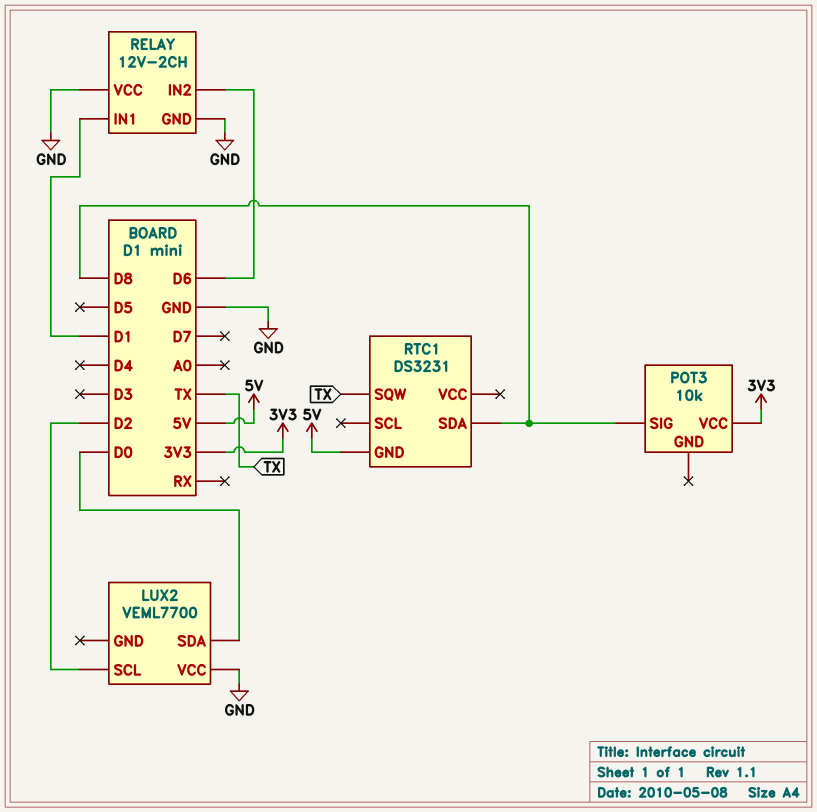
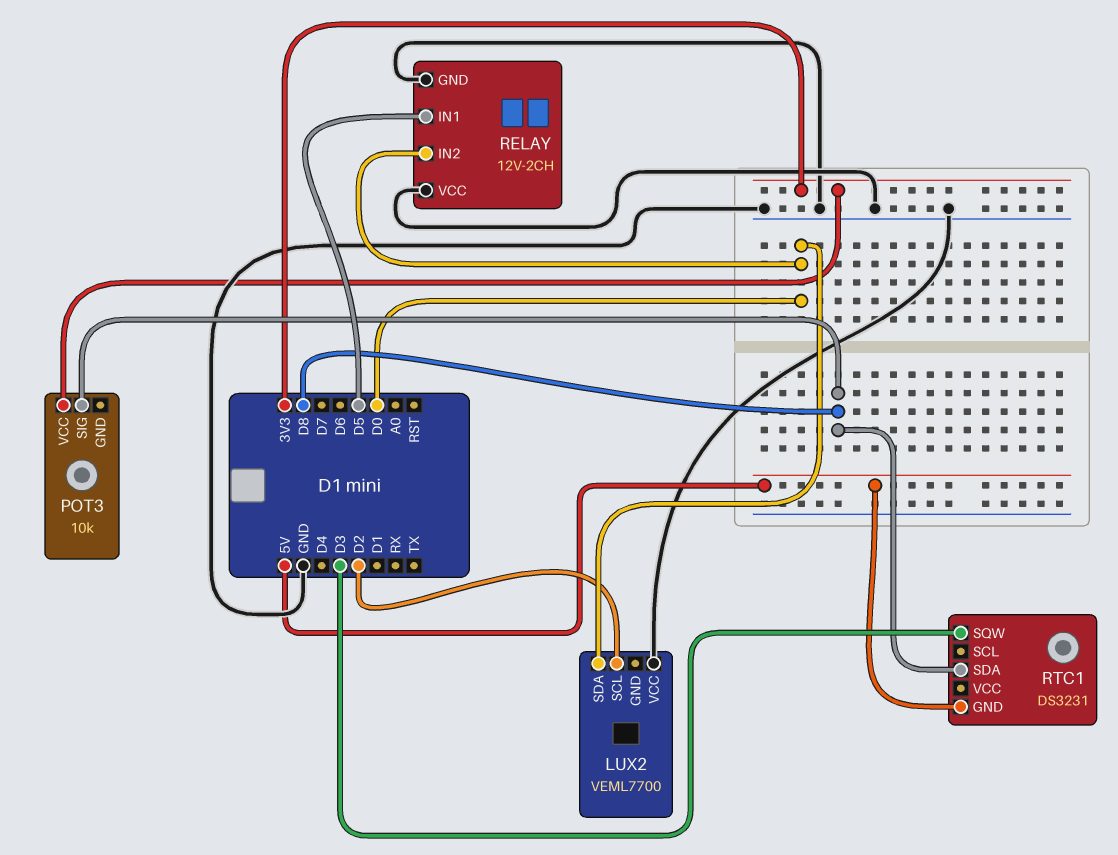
RELAY pin IN1: D1 -> D5
RELAY pin IN2: D6 -> D0
RTC1 pin SQW: TX -> D3

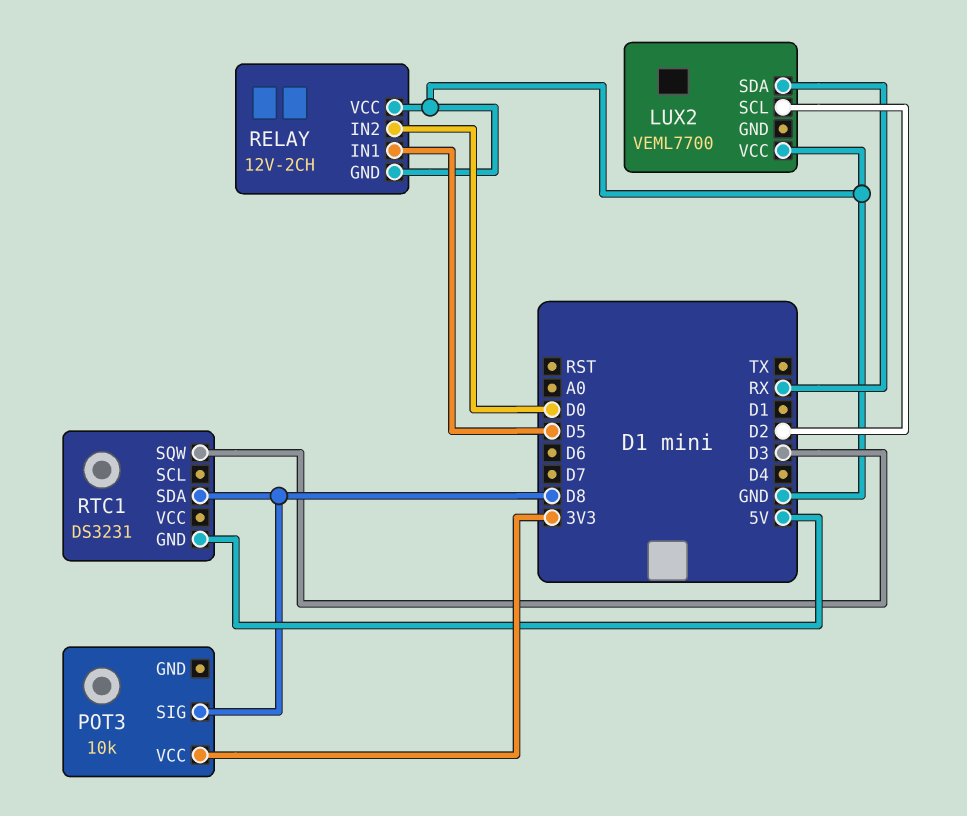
LUX2 pin SDA: D0 -> RX

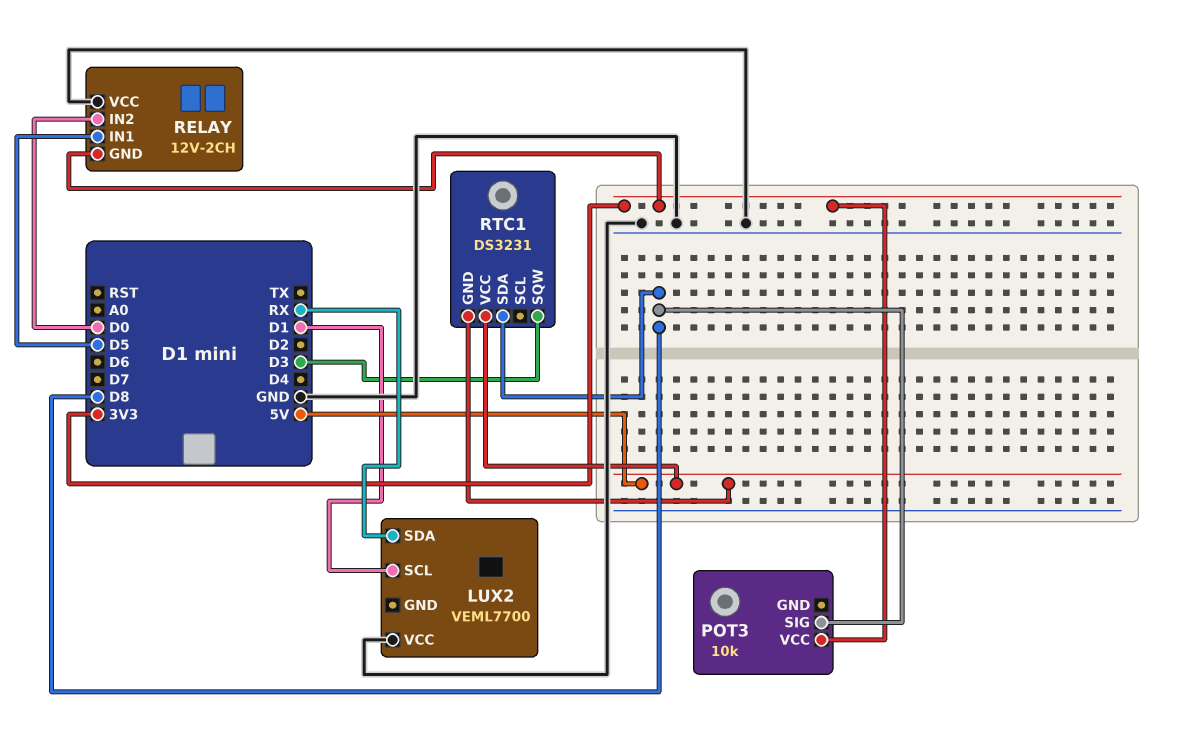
LUX2 pin SCL: D2 -> D1
RELAY pin GND: GND -> 3V3
RTC1 pin VCC: none -> 5V

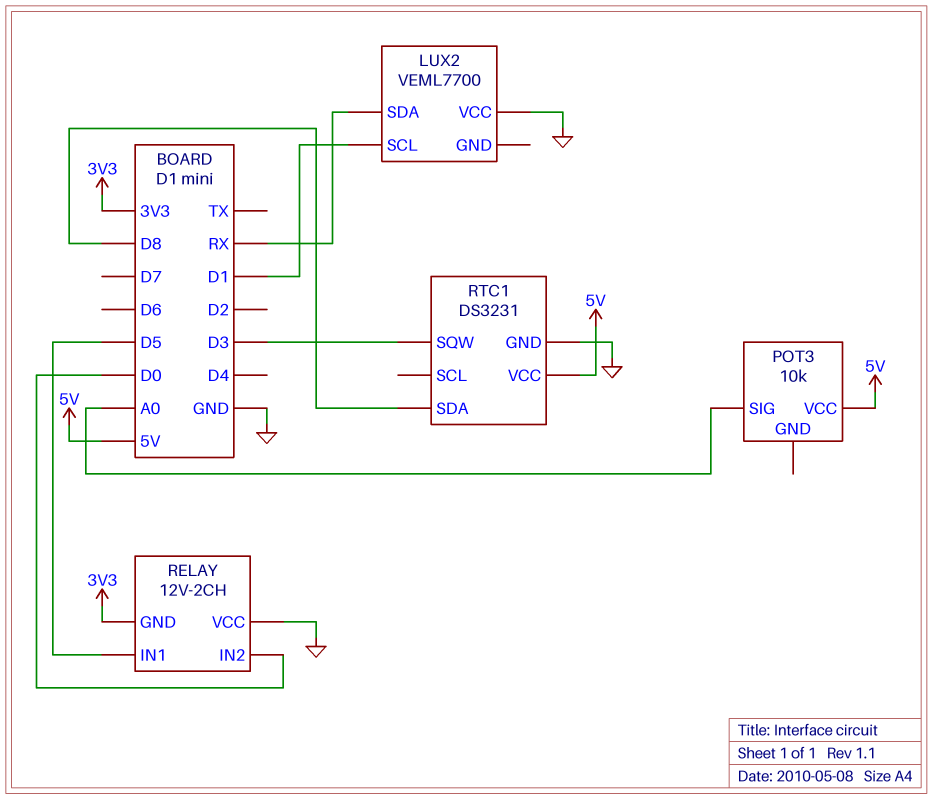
POT3 pin SIG: D8 -> A0
POT3 pin VCC: 3V3 -> 5V
RTC1 pin GND: 5V -> GND

